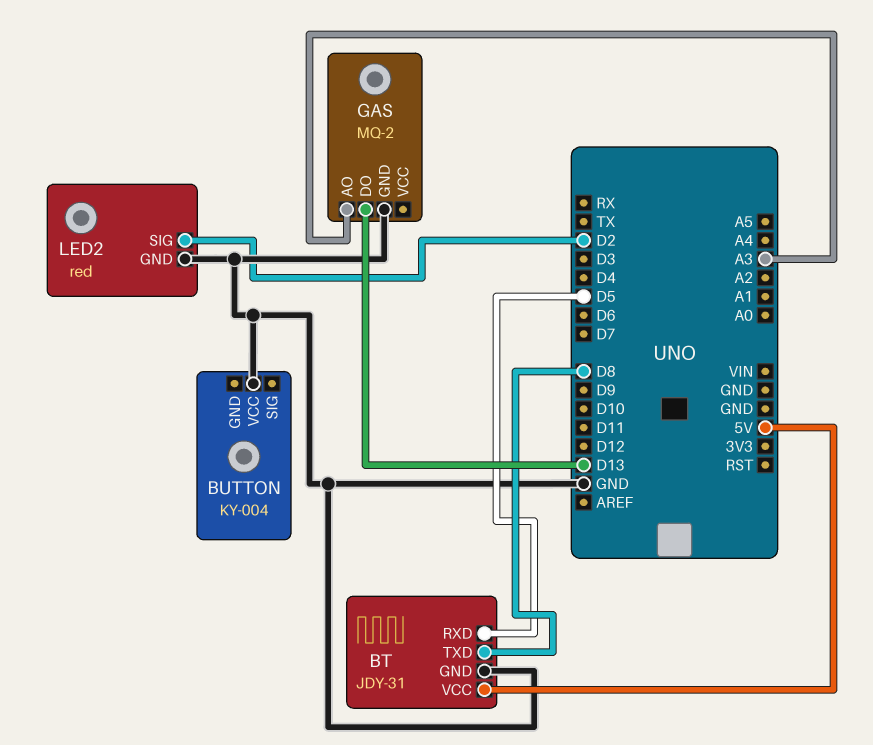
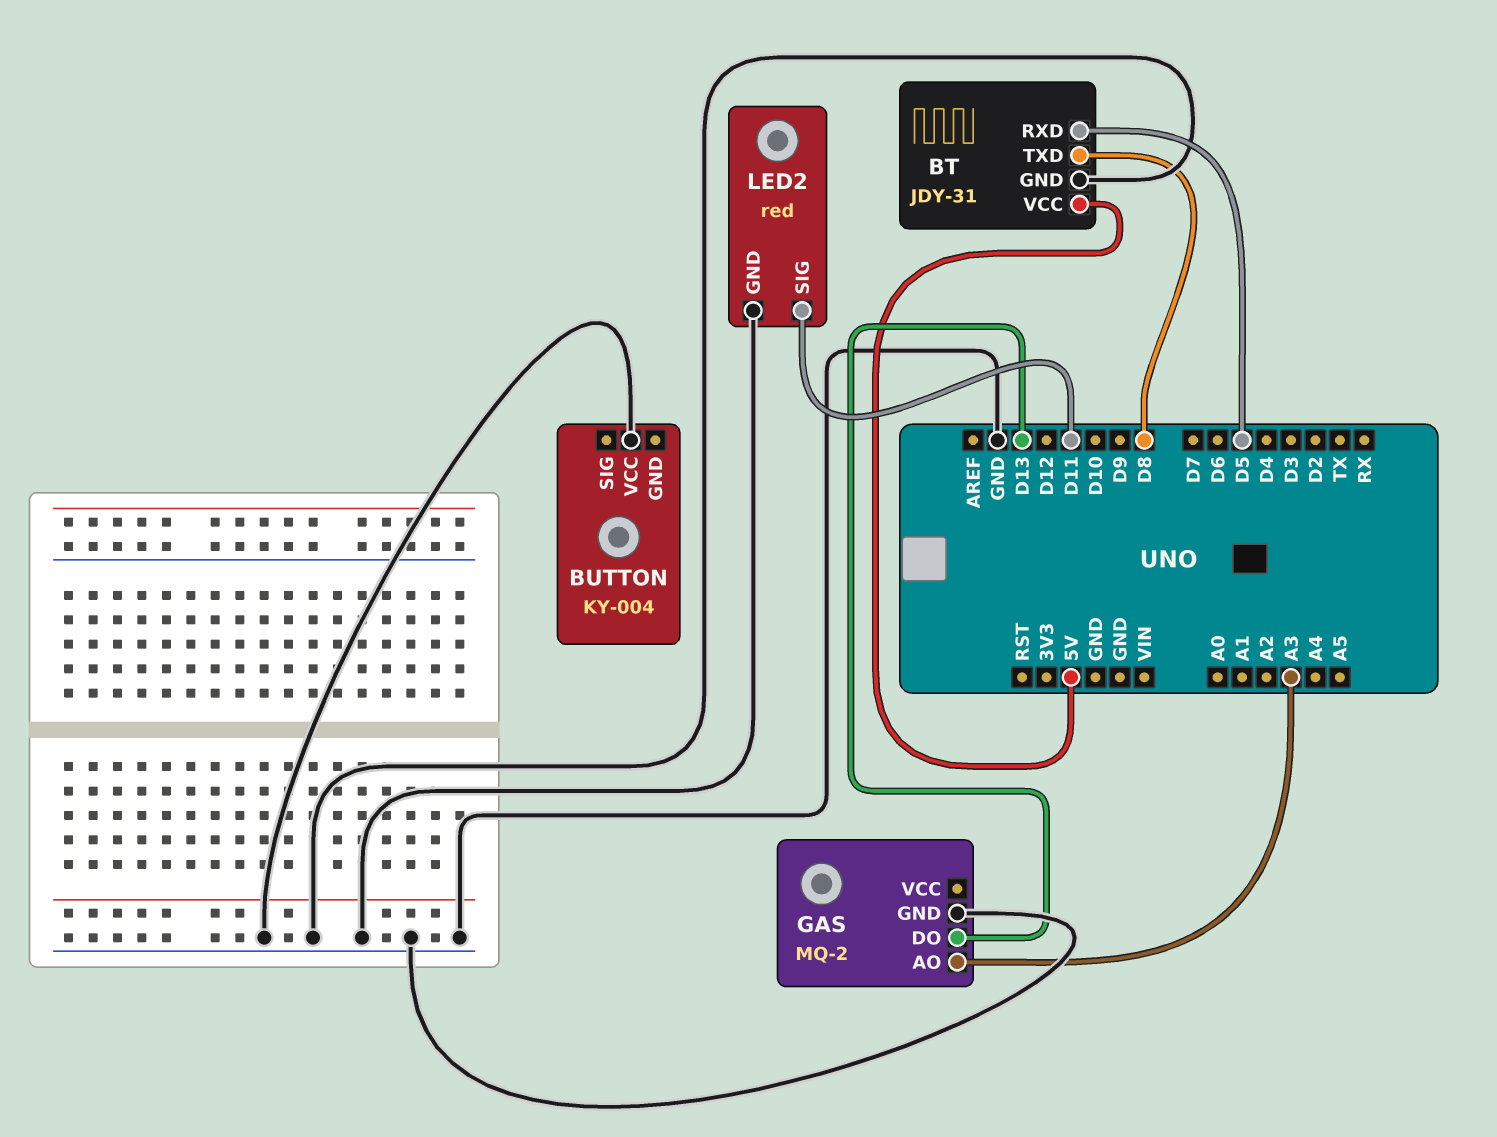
LED2 pin SIG: D2 -> D11

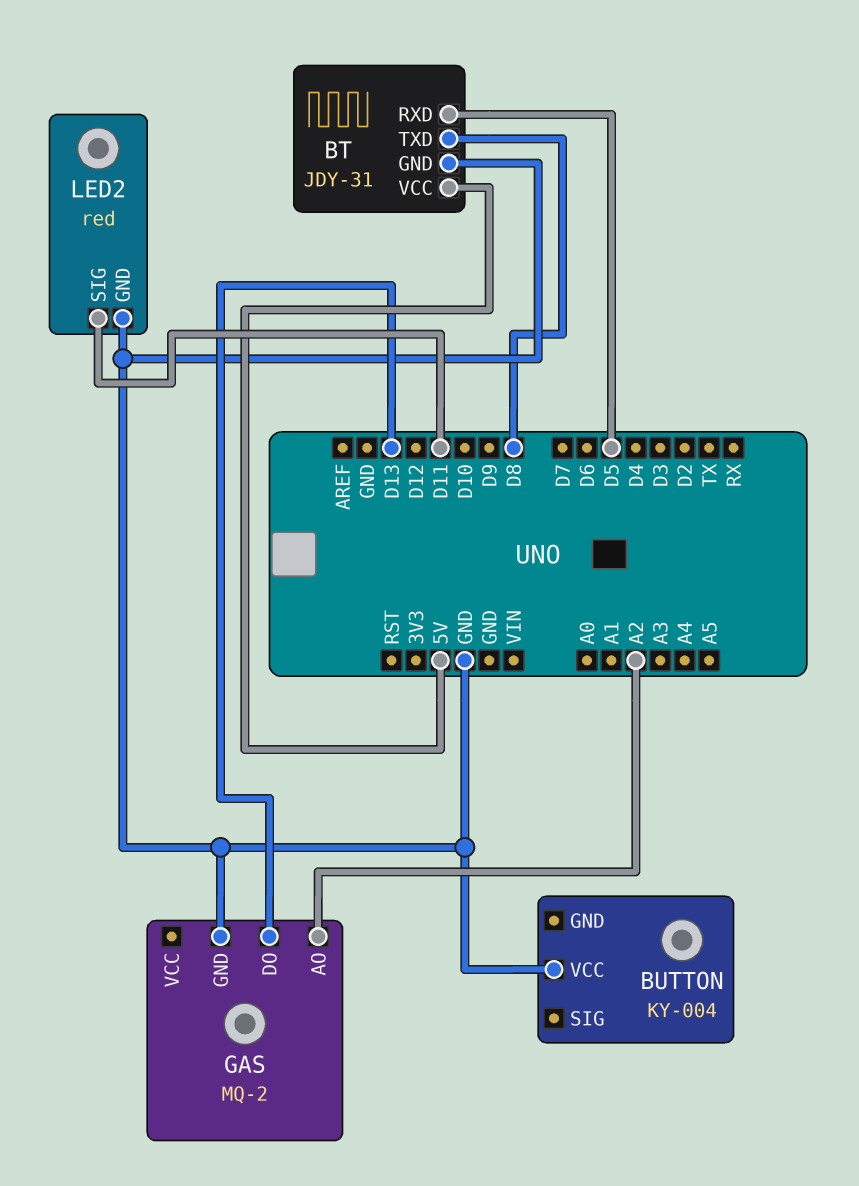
GAS pin AO: A3 -> A2

